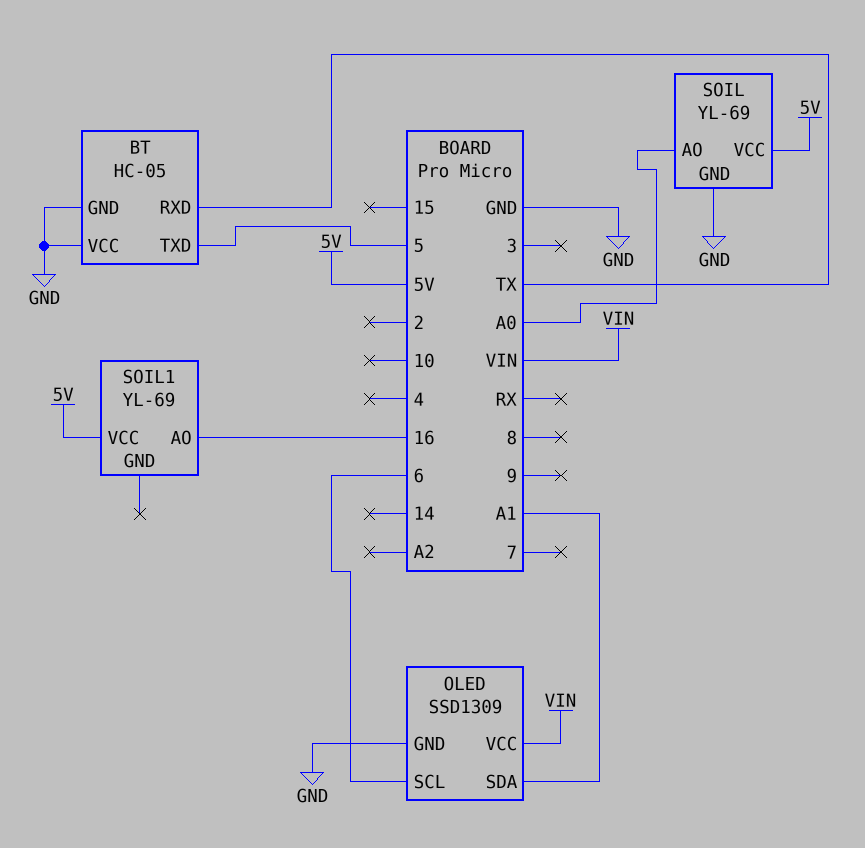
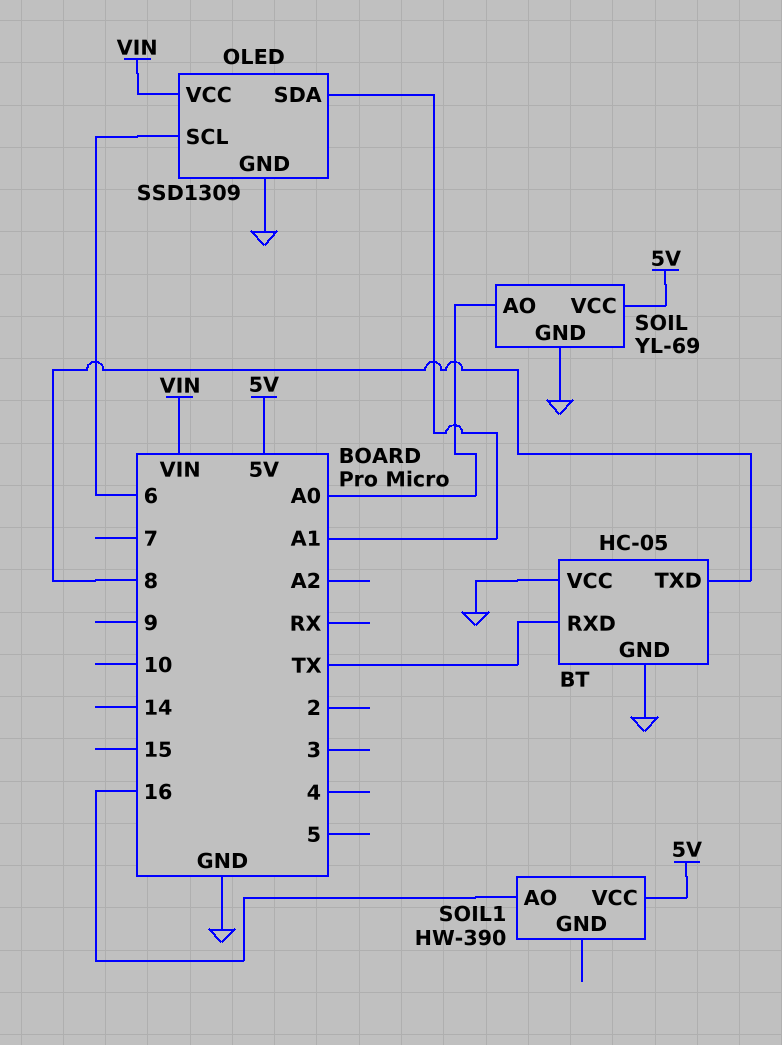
BT pin TXD: 5 -> 8
SOIL1: YL-69 -> HW-390

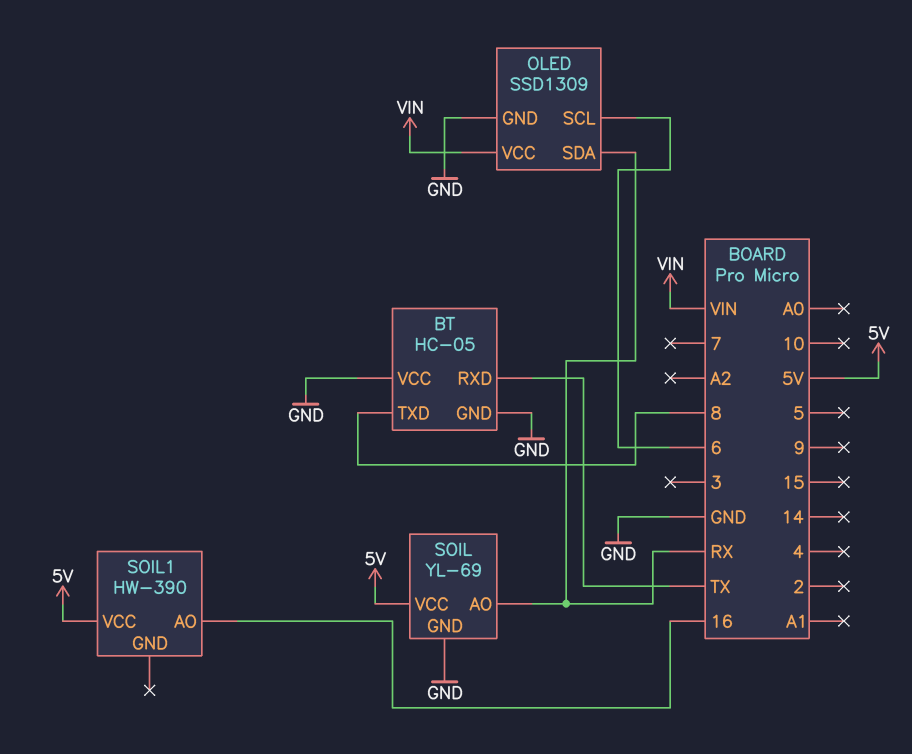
OLED pin SDA: A1 -> RX
SOIL pin AO: A0 -> RX

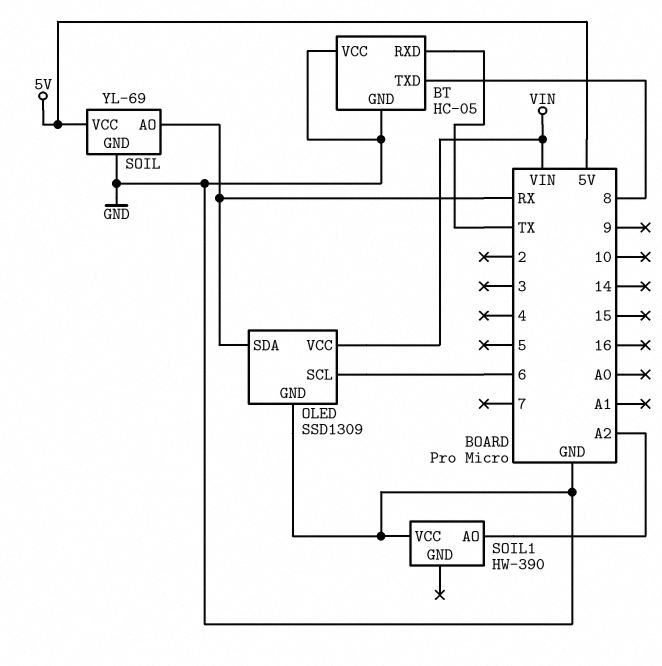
SOIL1 pin AO: 16 -> A2
SOIL1 pin VCC: 5V -> GND

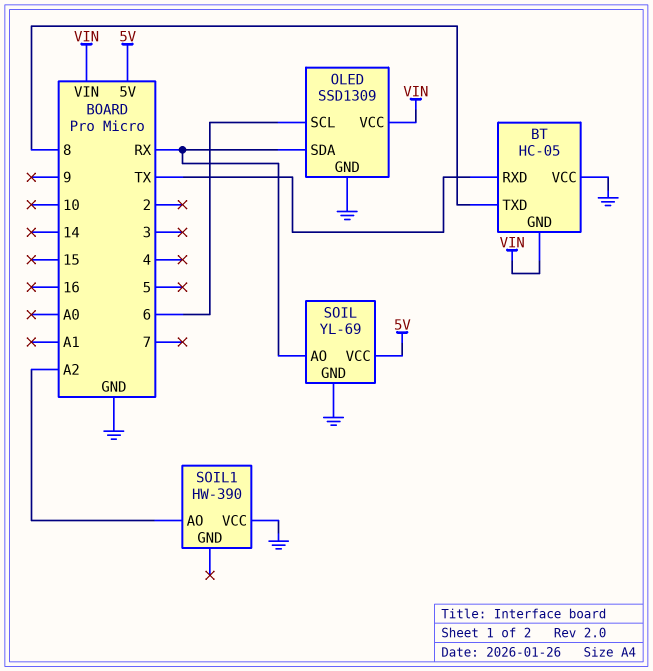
BT pin GND: GND -> VIN

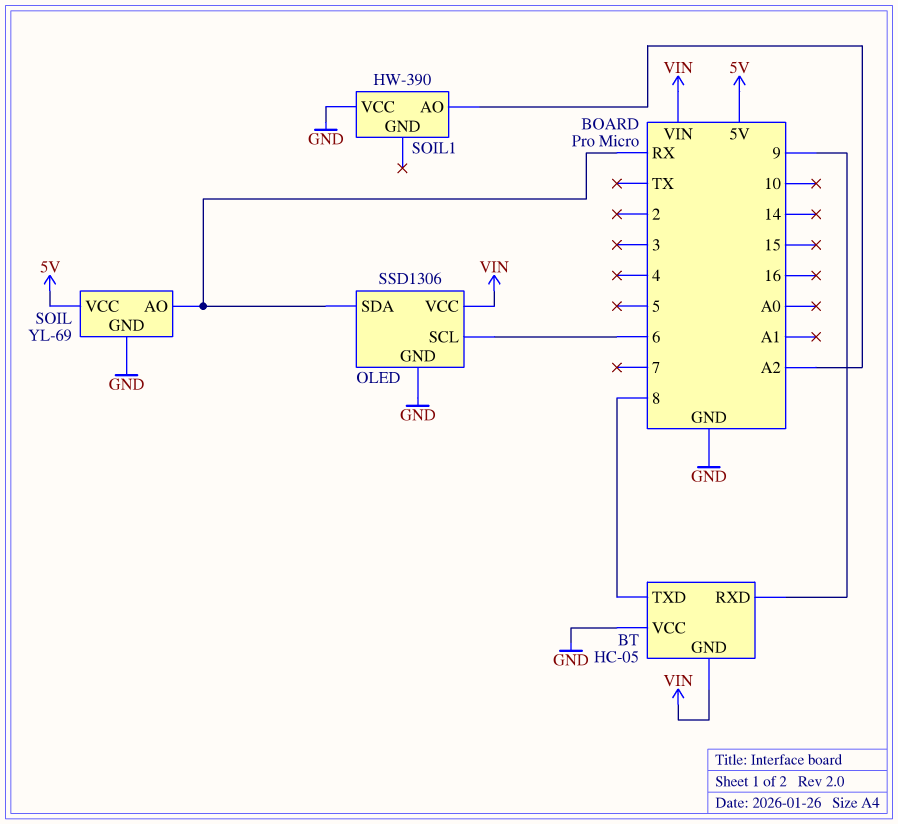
BT pin RXD: TX -> 9
OLED: SSD1309 -> SSD1306

